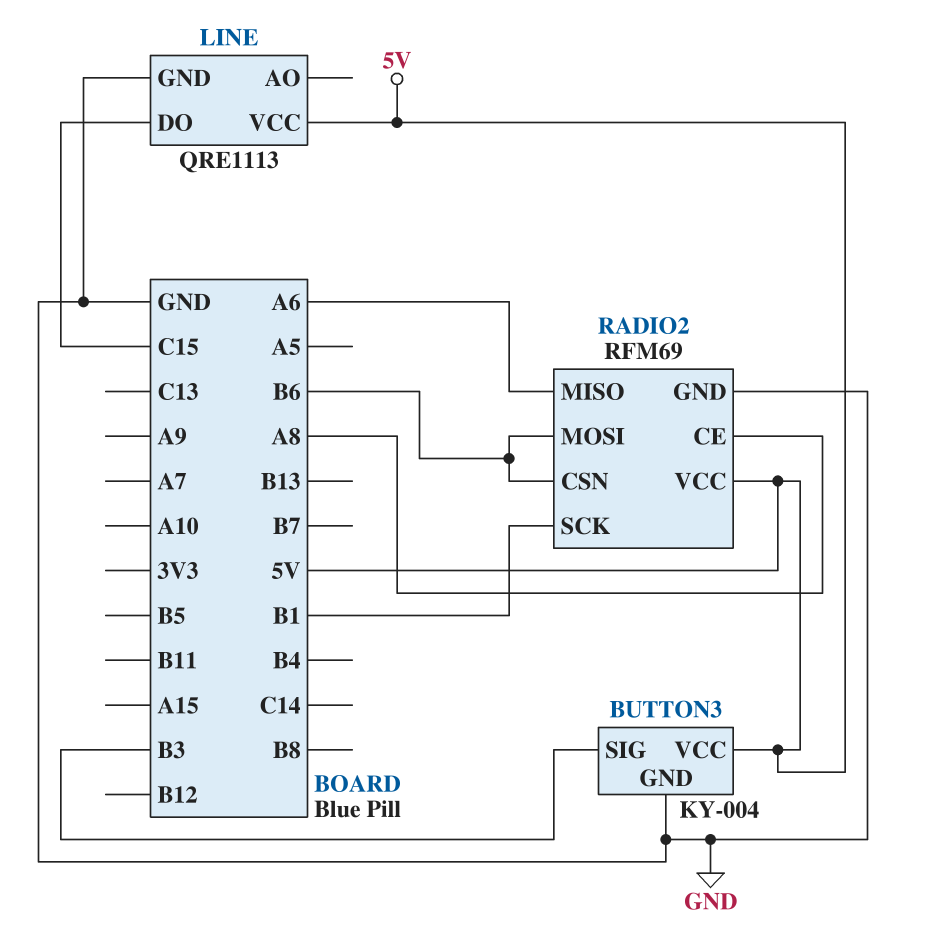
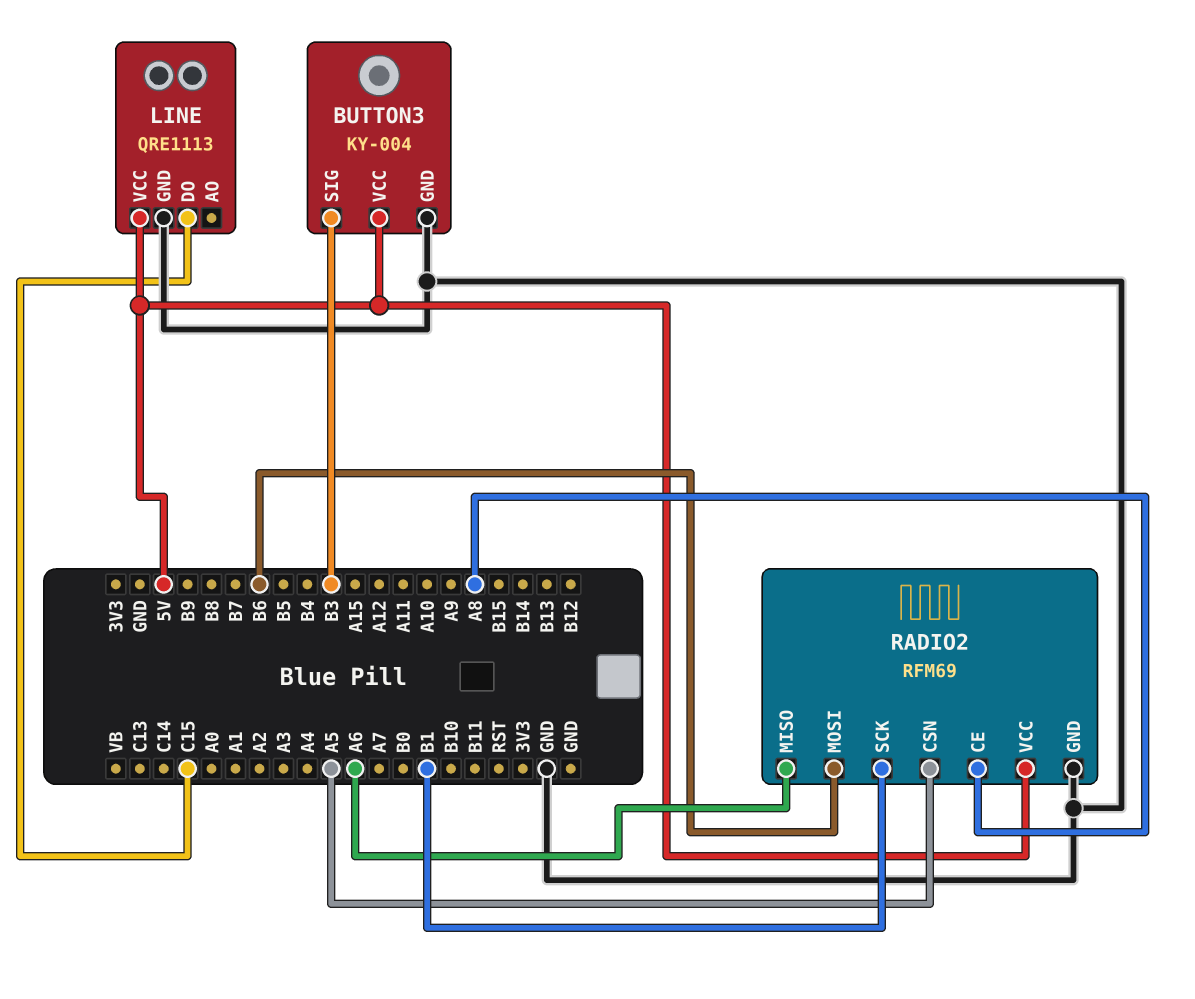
RADIO2 pin CSN: B6 -> A5

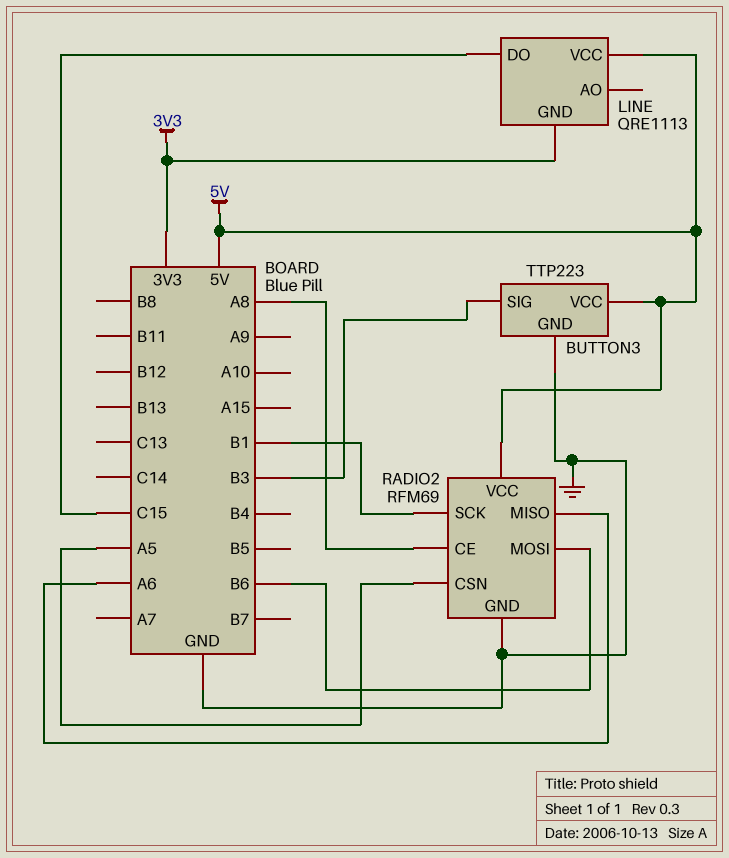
BUTTON3: KY-004 -> TTP223
LINE pin GND: GND -> 3V3

